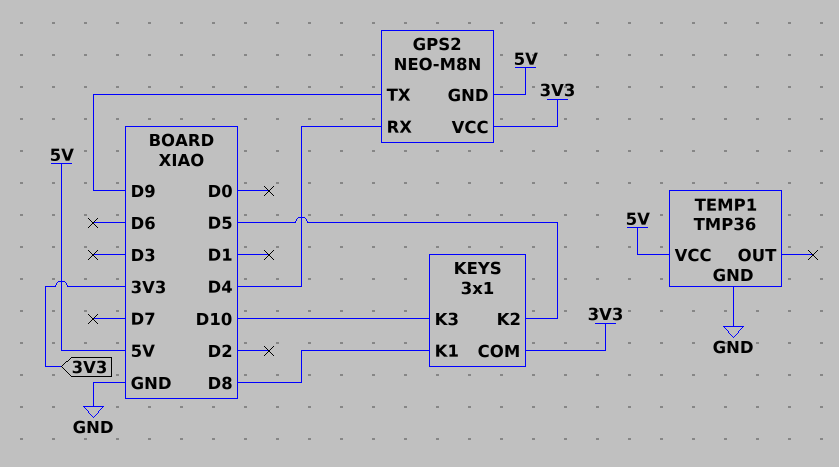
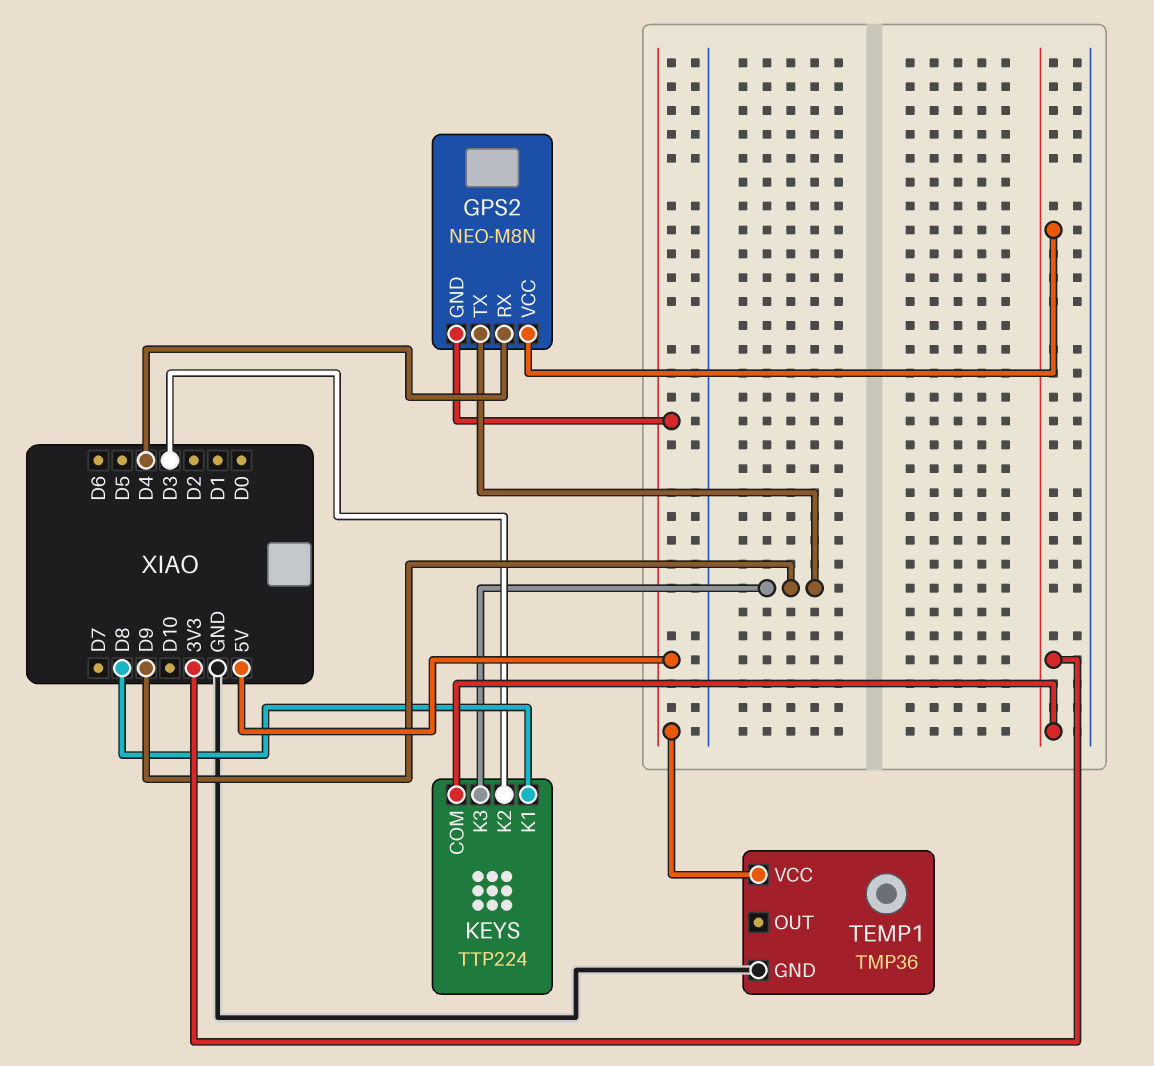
KEYS: 3x1 -> TTP224
KEYS pin K2: D5 -> D3
KEYS pin K3: D10 -> D9

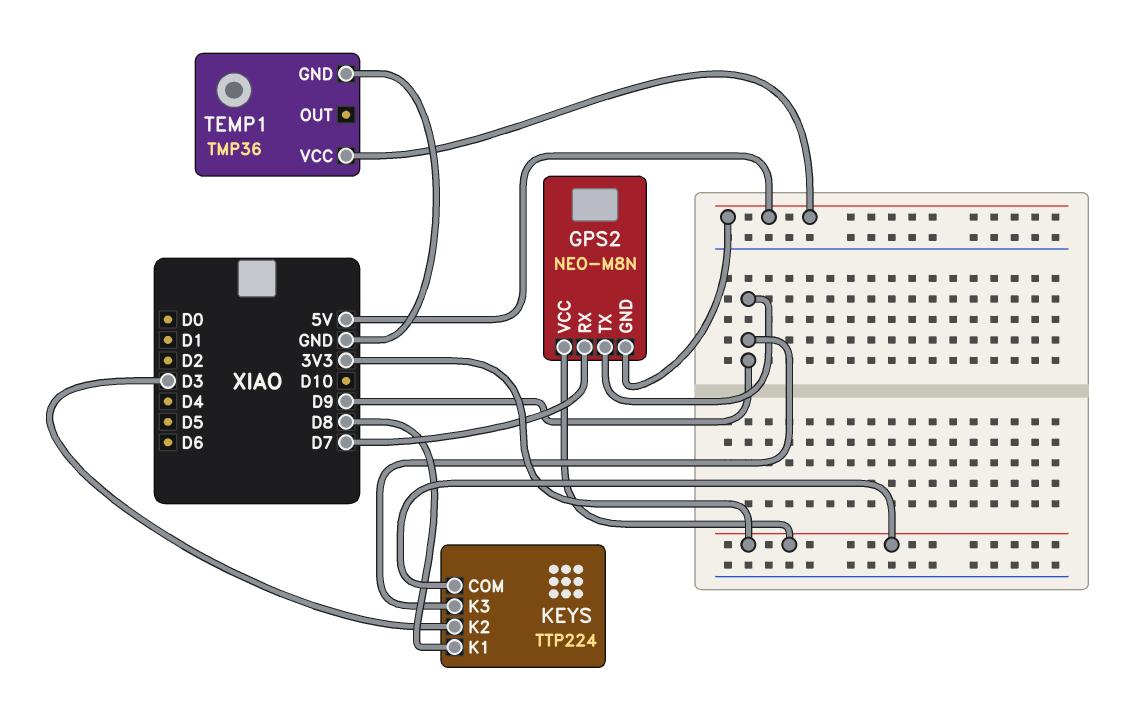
GPS2 pin RX: D4 -> D7

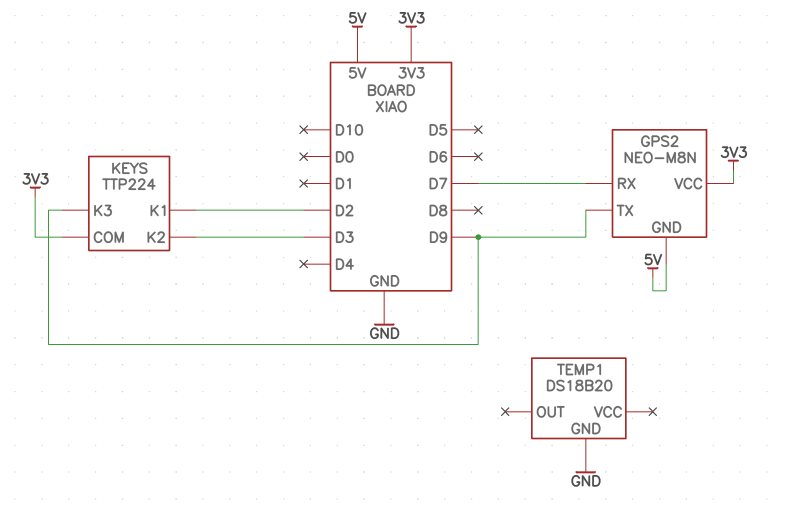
KEYS pin K1: D8 -> D2
TEMP1: TMP36 -> DS18B20
TEMP1 pin VCC: 5V -> none

